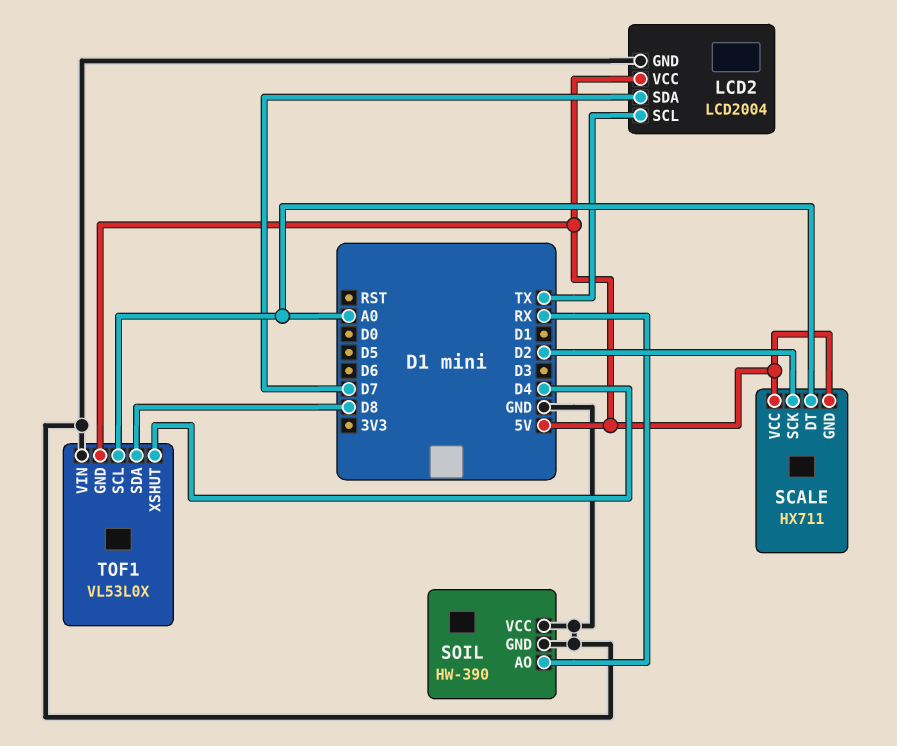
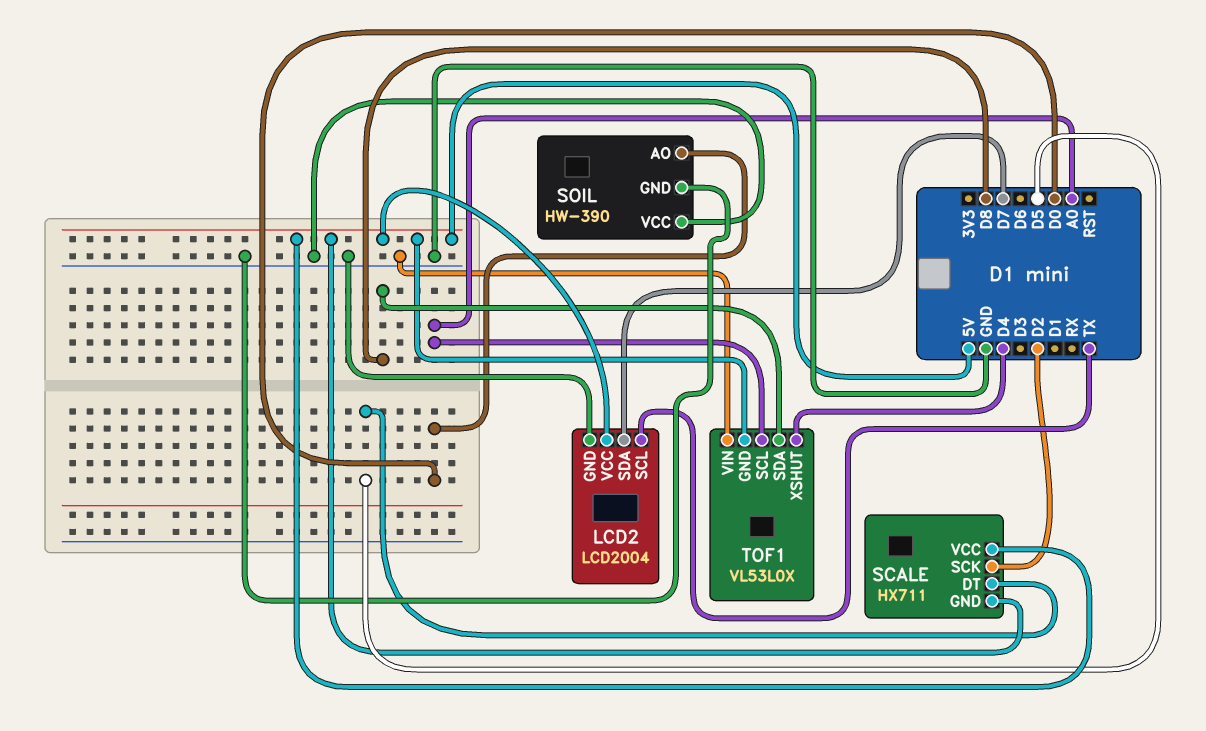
SCALE pin DT: A0 -> D5
SOIL pin AO: RX -> D0

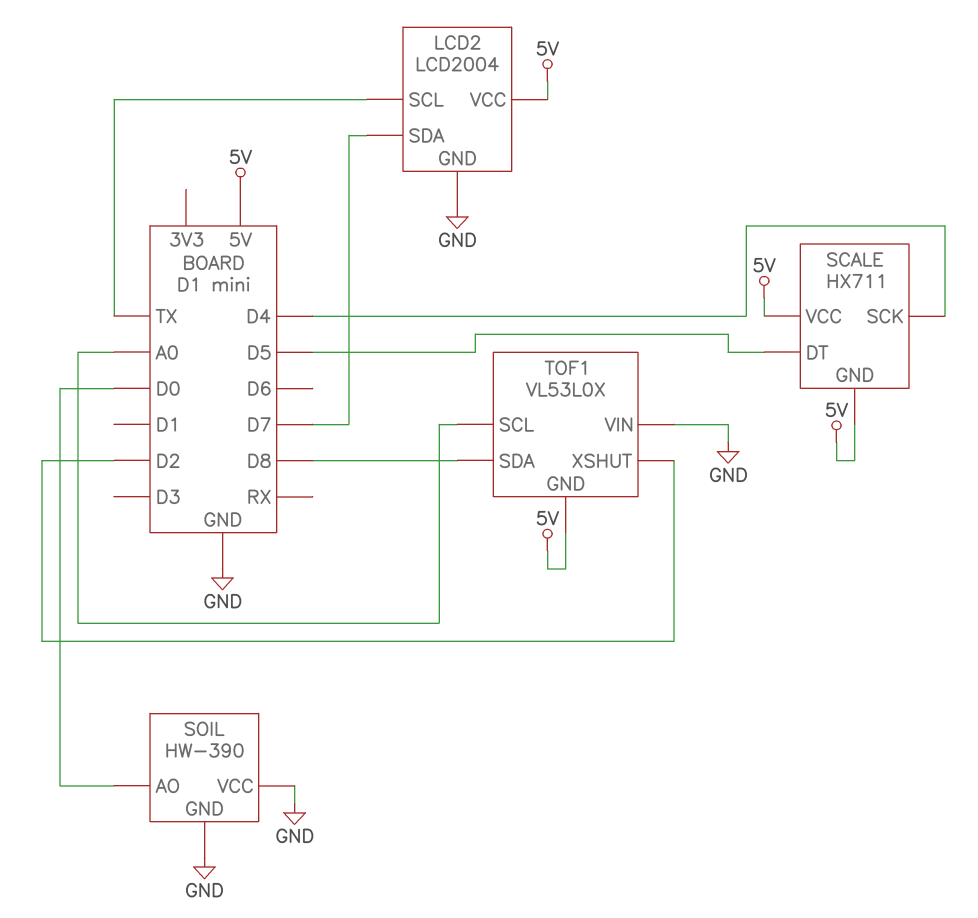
SCALE pin SCK: D2 -> D4
TOF1 pin XSHUT: D4 -> D2

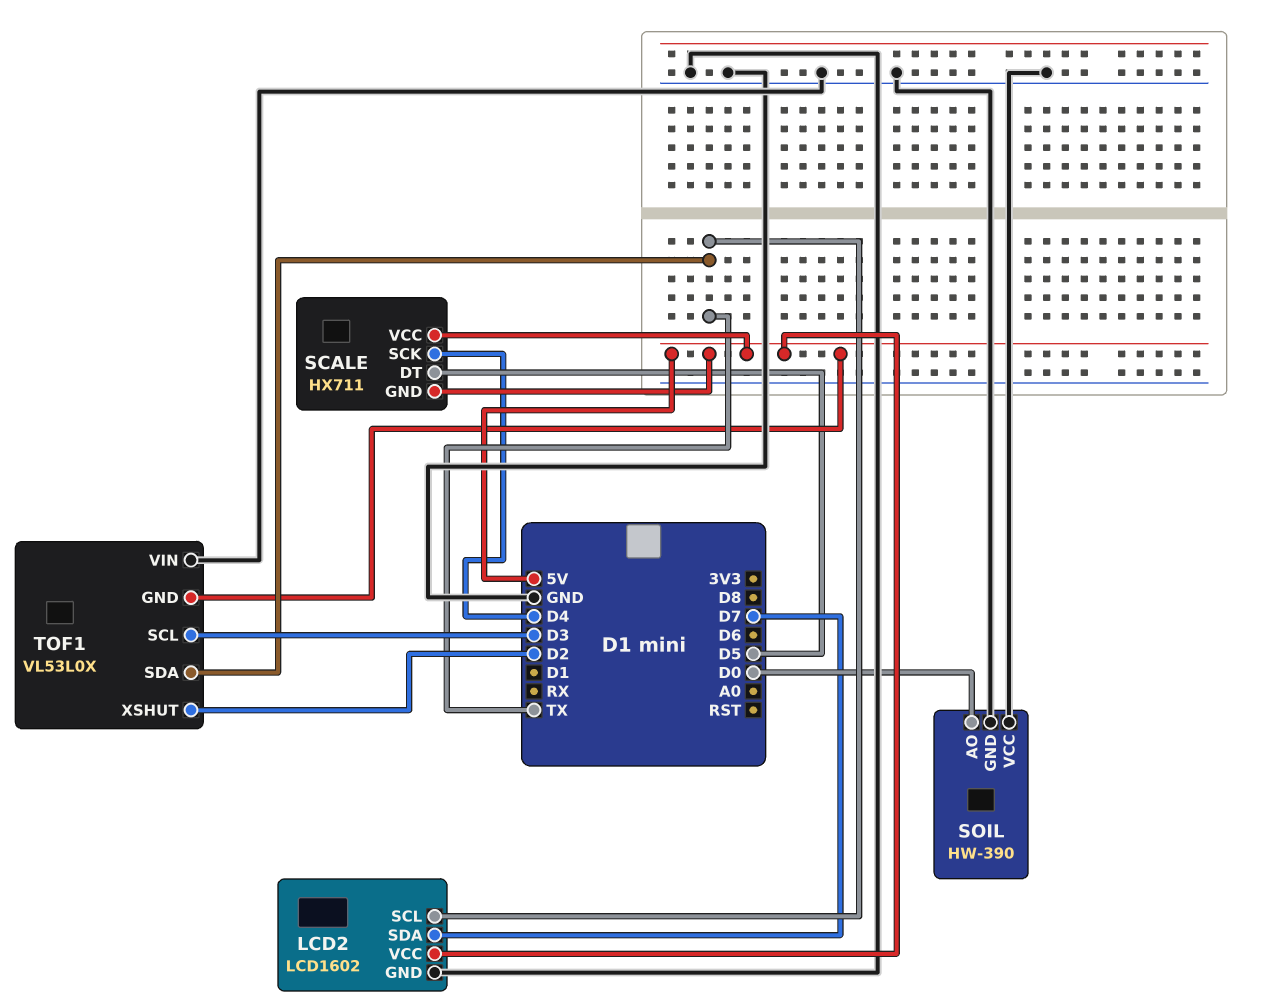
LCD2: LCD2004 -> LCD1602
TOF1 pin SCL: A0 -> D3
TOF1 pin SDA: D8 -> TX

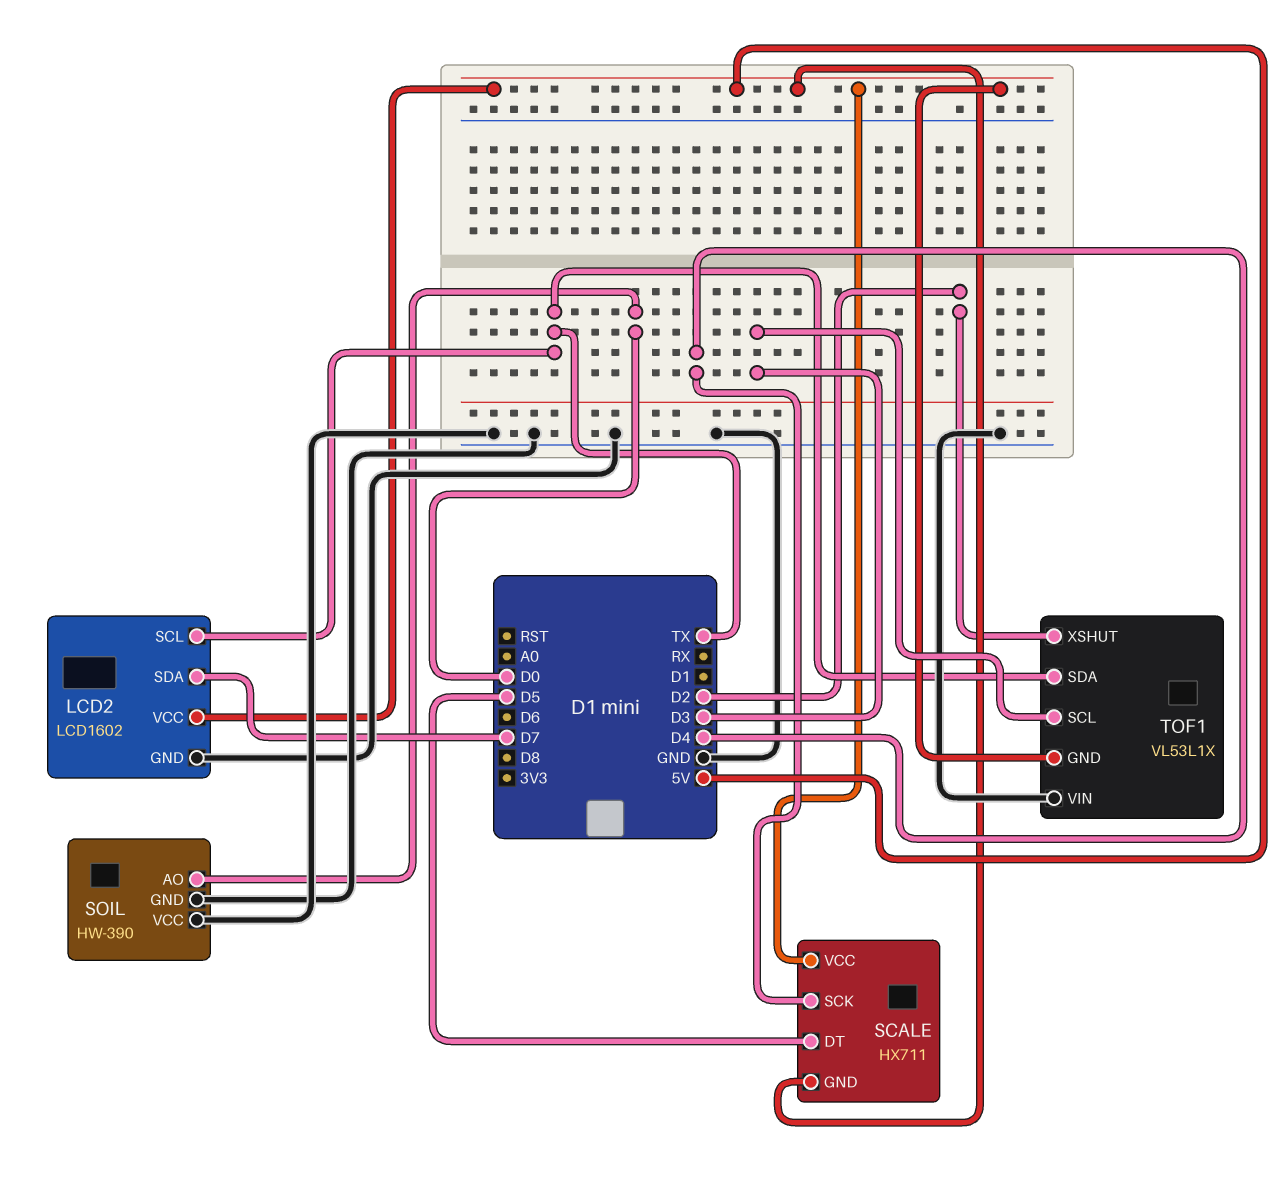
TOF1: VL53L0X -> VL53L1X

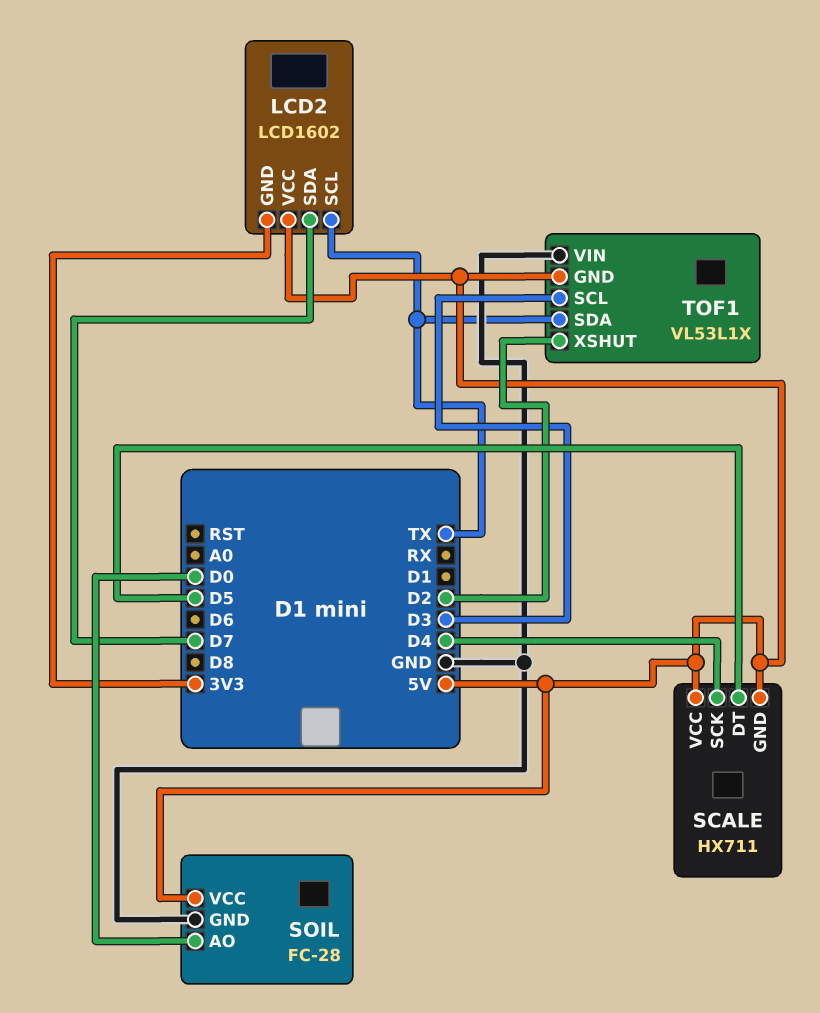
LCD2 pin GND: GND -> 3V3
SOIL: HW-390 -> FC-28
SOIL pin VCC: GND -> 5V

